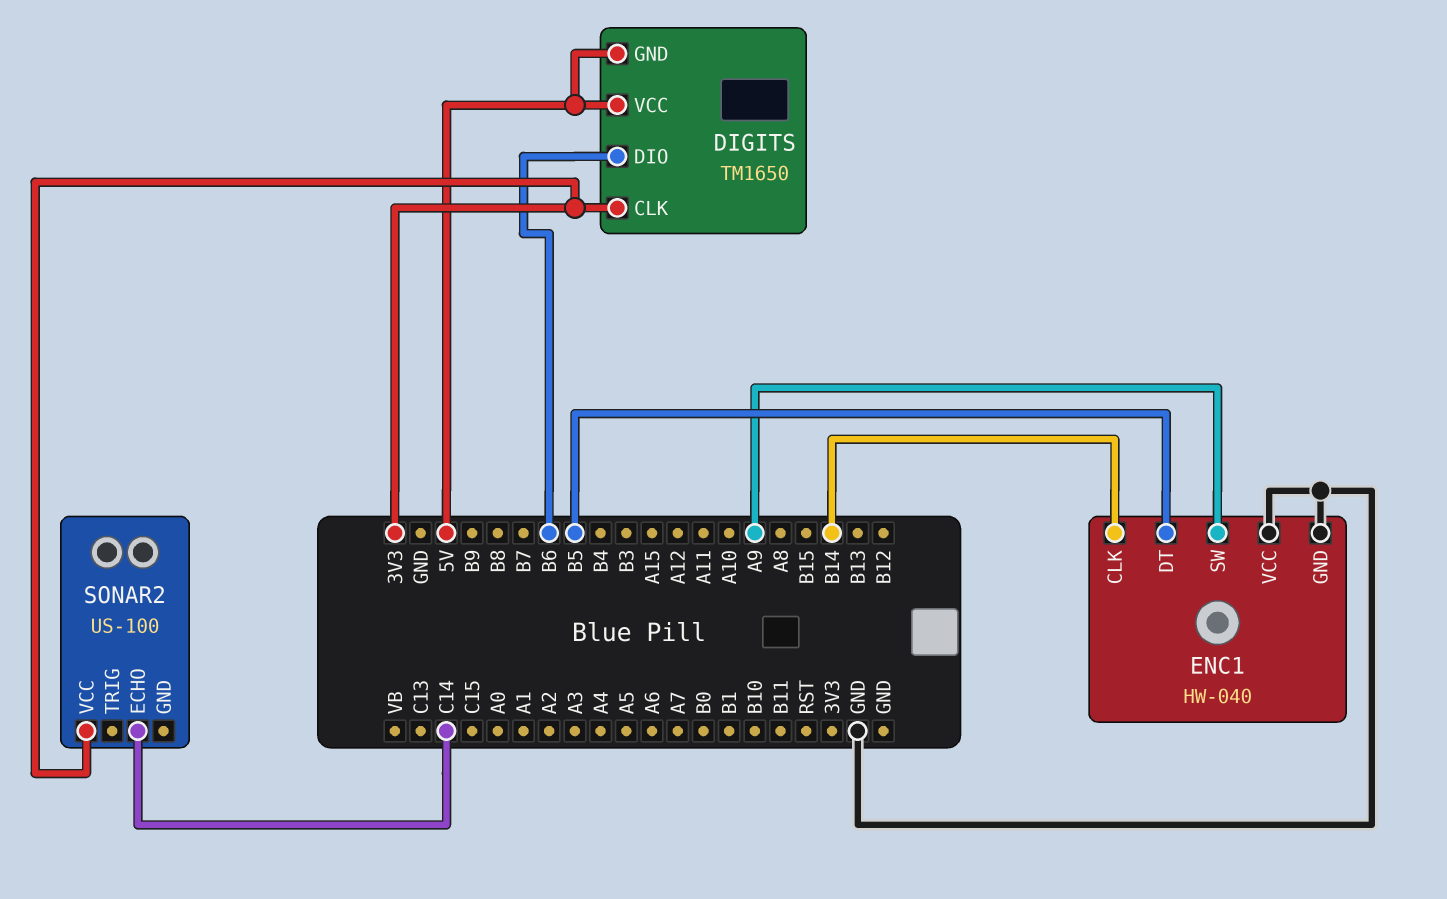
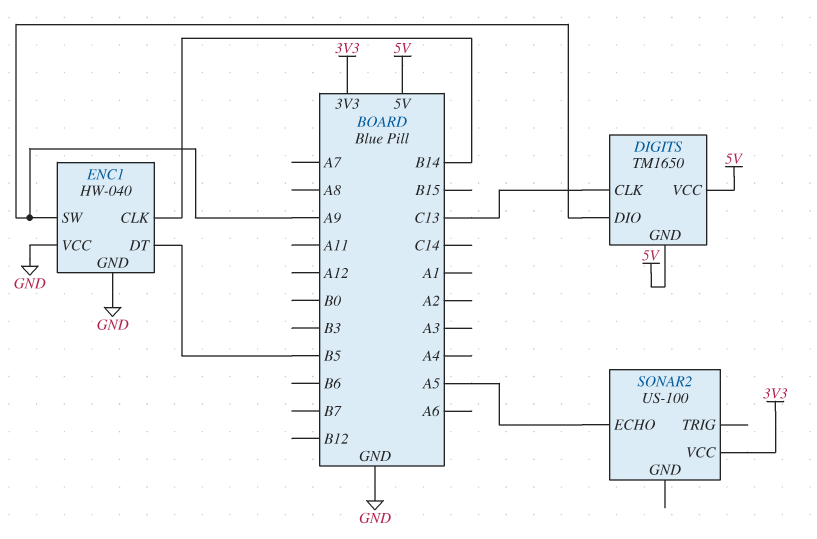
DIGITS pin CLK: 3V3 -> C13
DIGITS pin DIO: B6 -> A9
SONAR2 pin ECHO: C14 -> A5

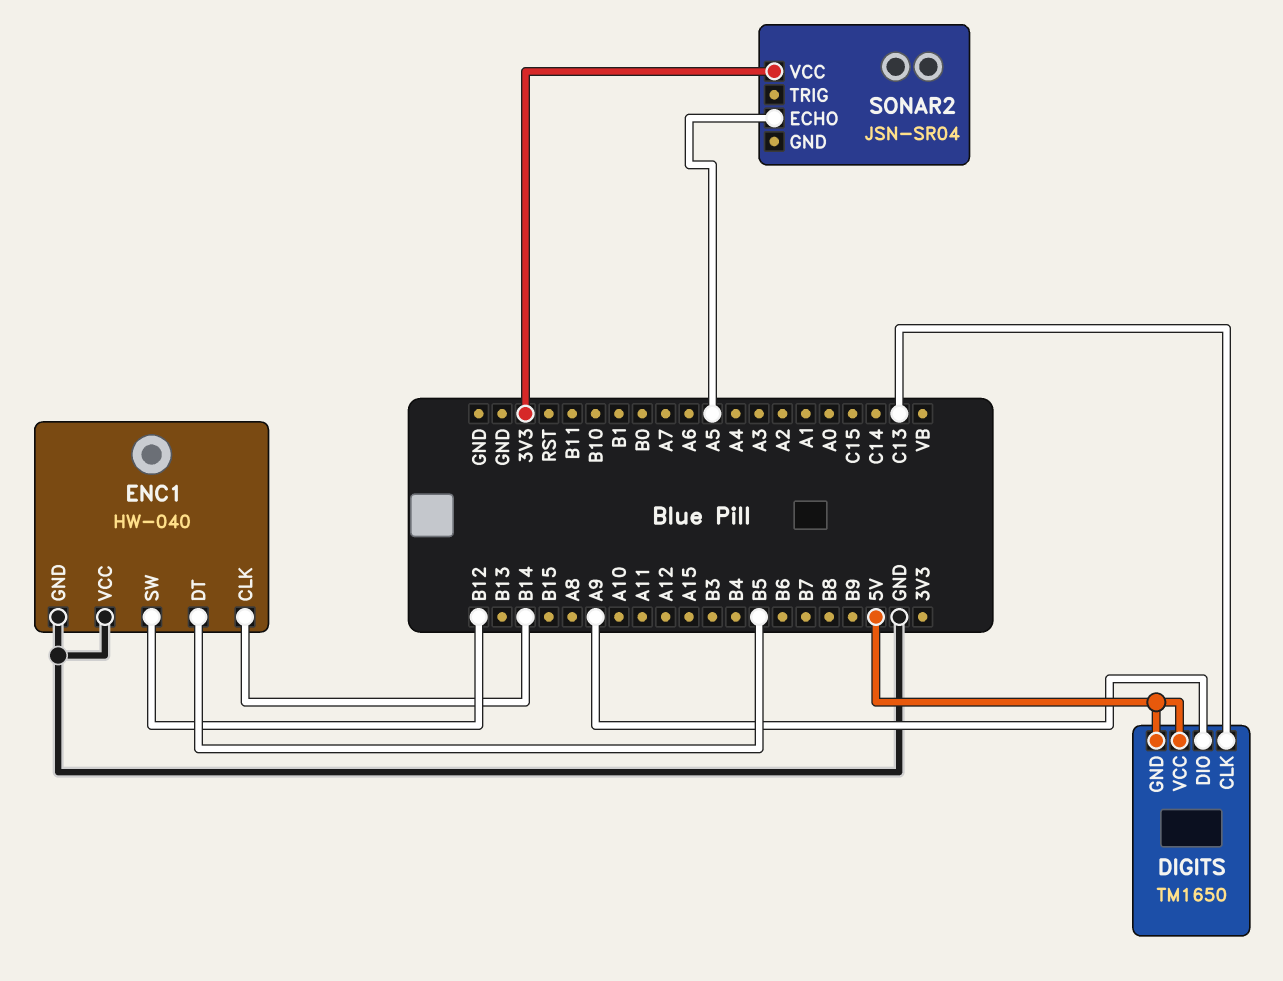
ENC1 pin SW: A9 -> B12
SONAR2: US-100 -> JSN-SR04

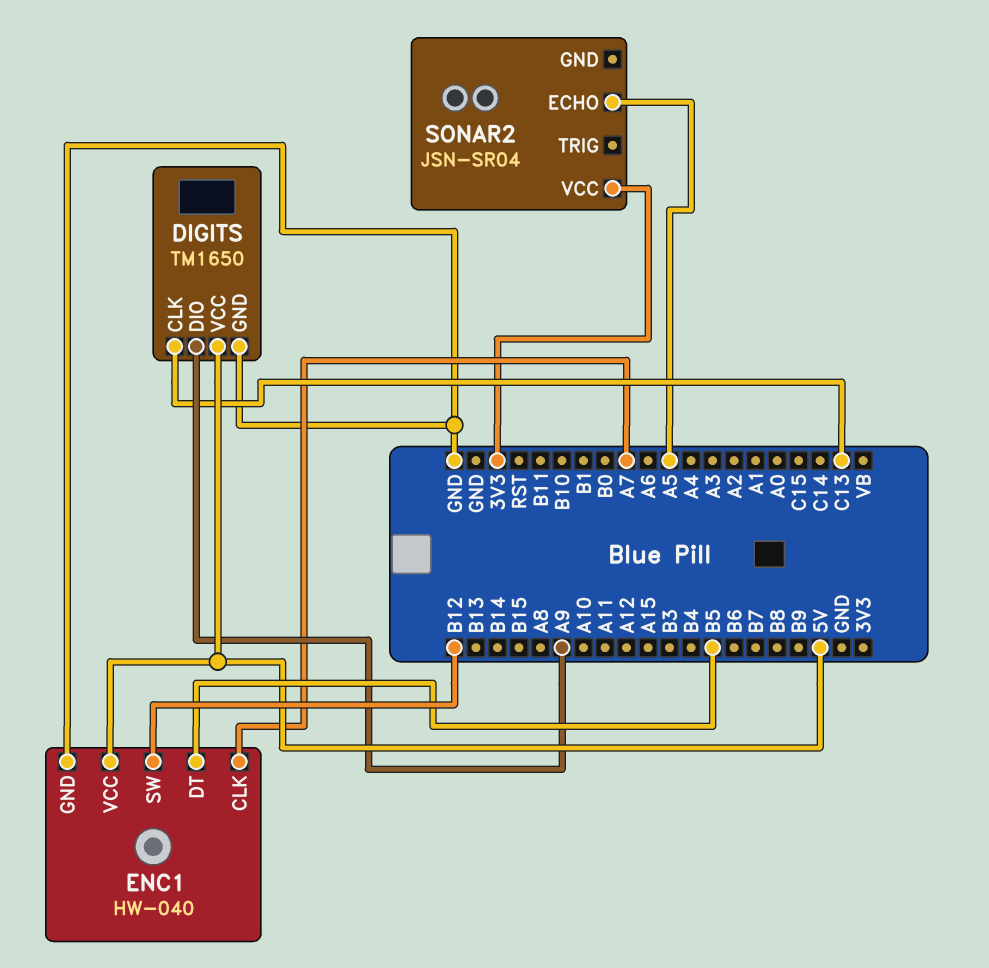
DIGITS pin GND: 5V -> GND
ENC1 pin CLK: B14 -> A7
ENC1 pin VCC: GND -> 5V

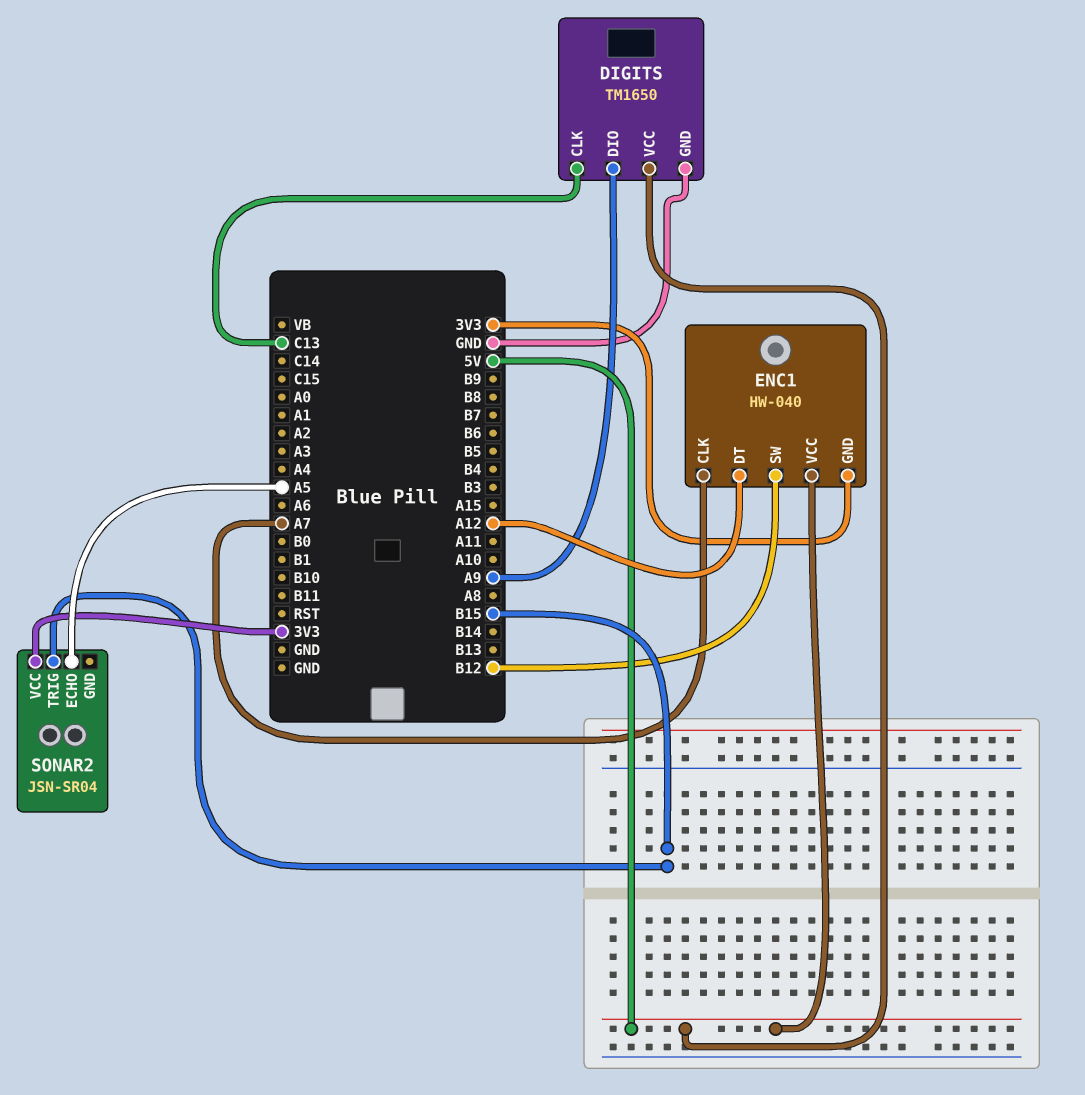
ENC1 pin DT: B5 -> A12
ENC1 pin GND: GND -> 3V3
SONAR2 pin TRIG: none -> B15

